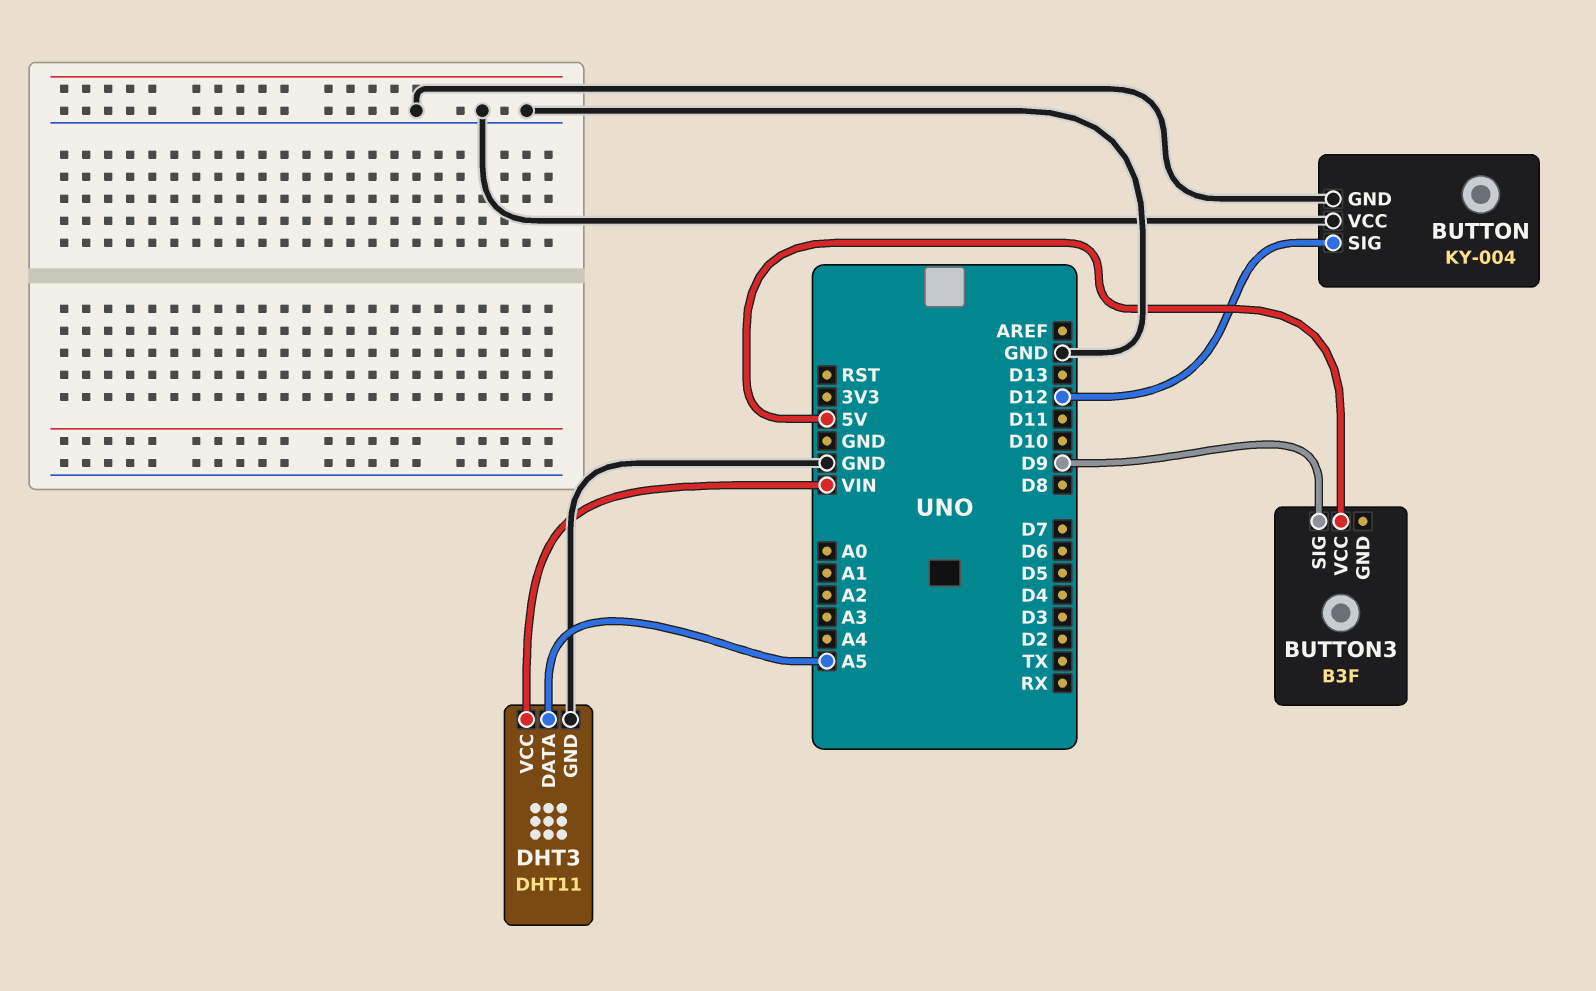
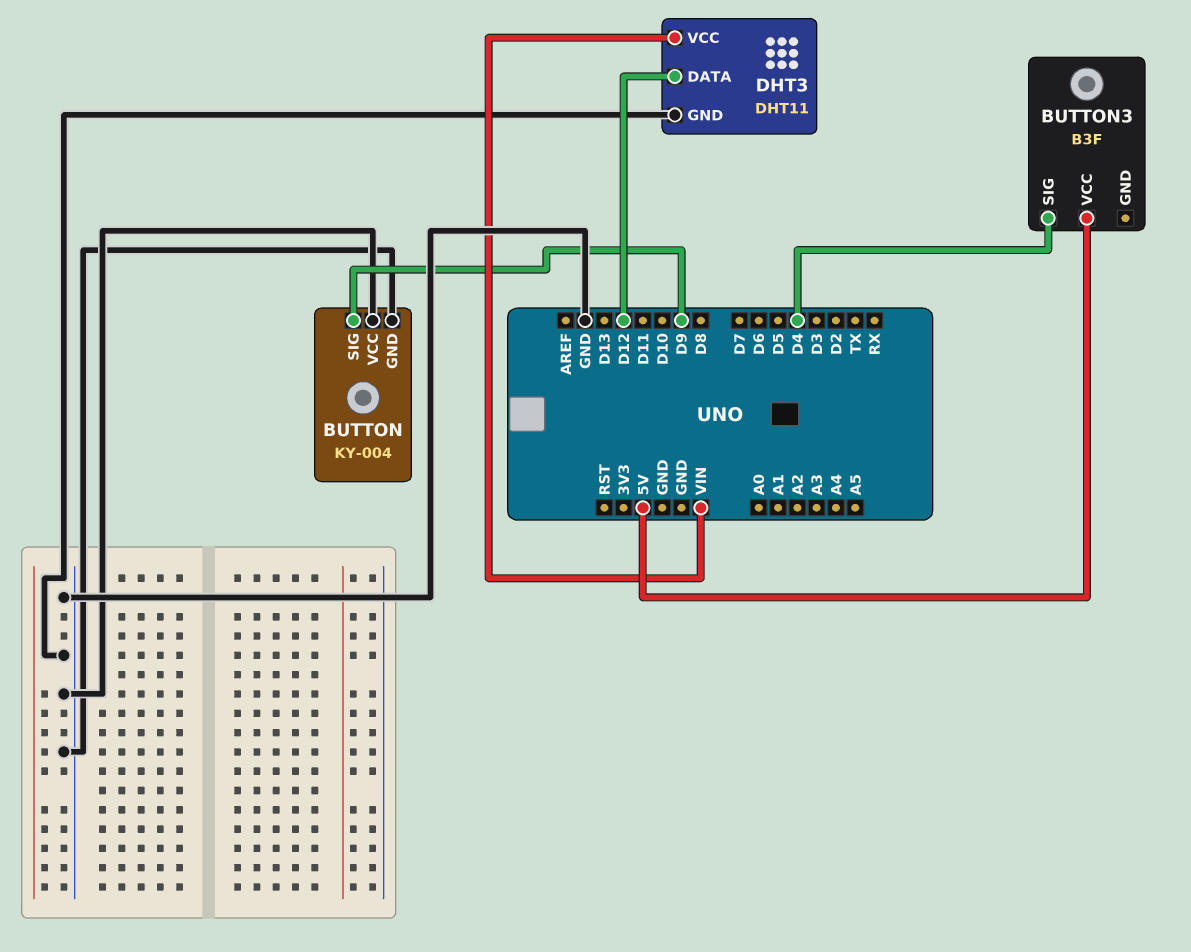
BUTTON pin SIG: D12 -> D9
BUTTON3 pin SIG: D9 -> D4
DHT3 pin DATA: A5 -> D12

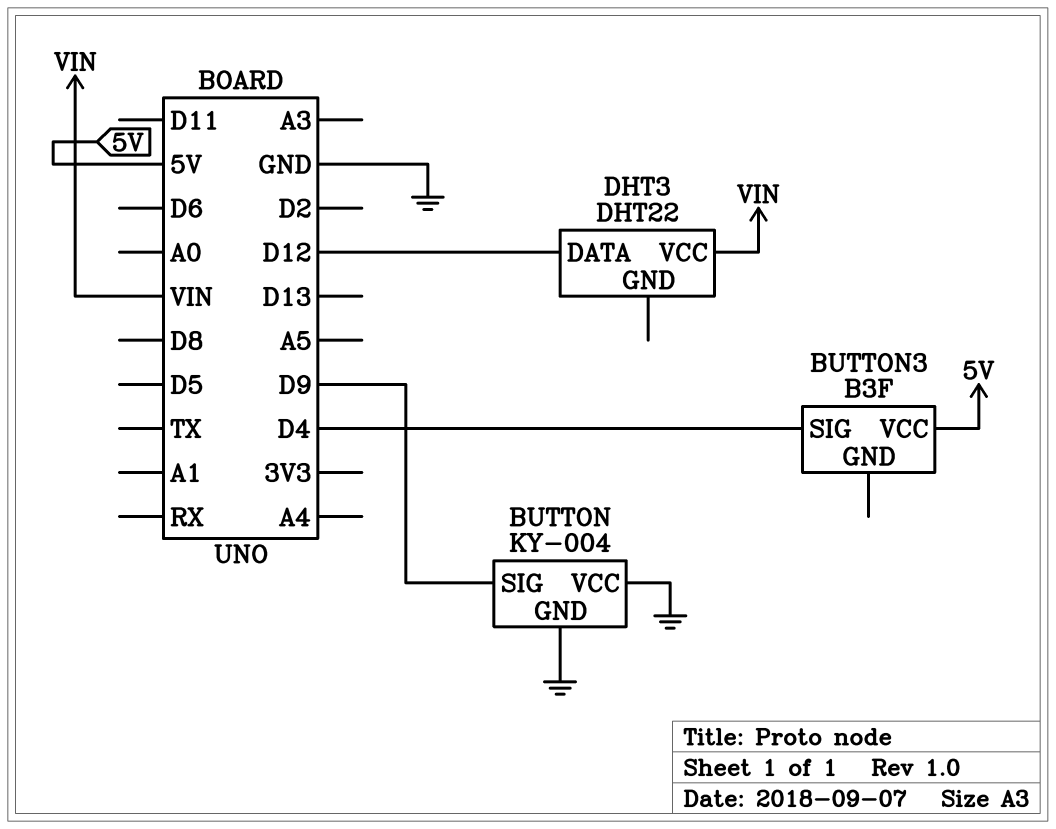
DHT3: DHT11 -> DHT22
DHT3 pin GND: GND -> none

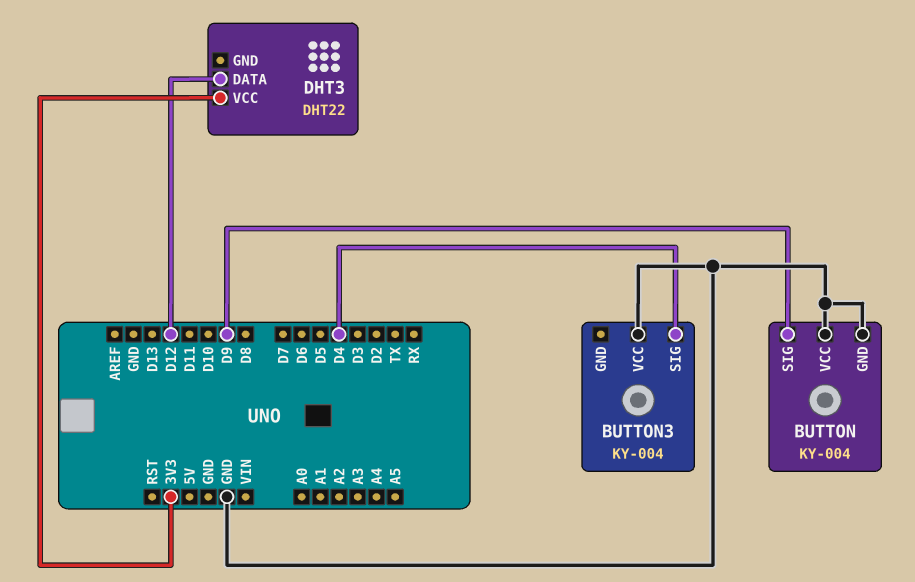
BUTTON3: B3F -> KY-004
BUTTON3 pin VCC: 5V -> GND
DHT3 pin VCC: VIN -> 3V3

